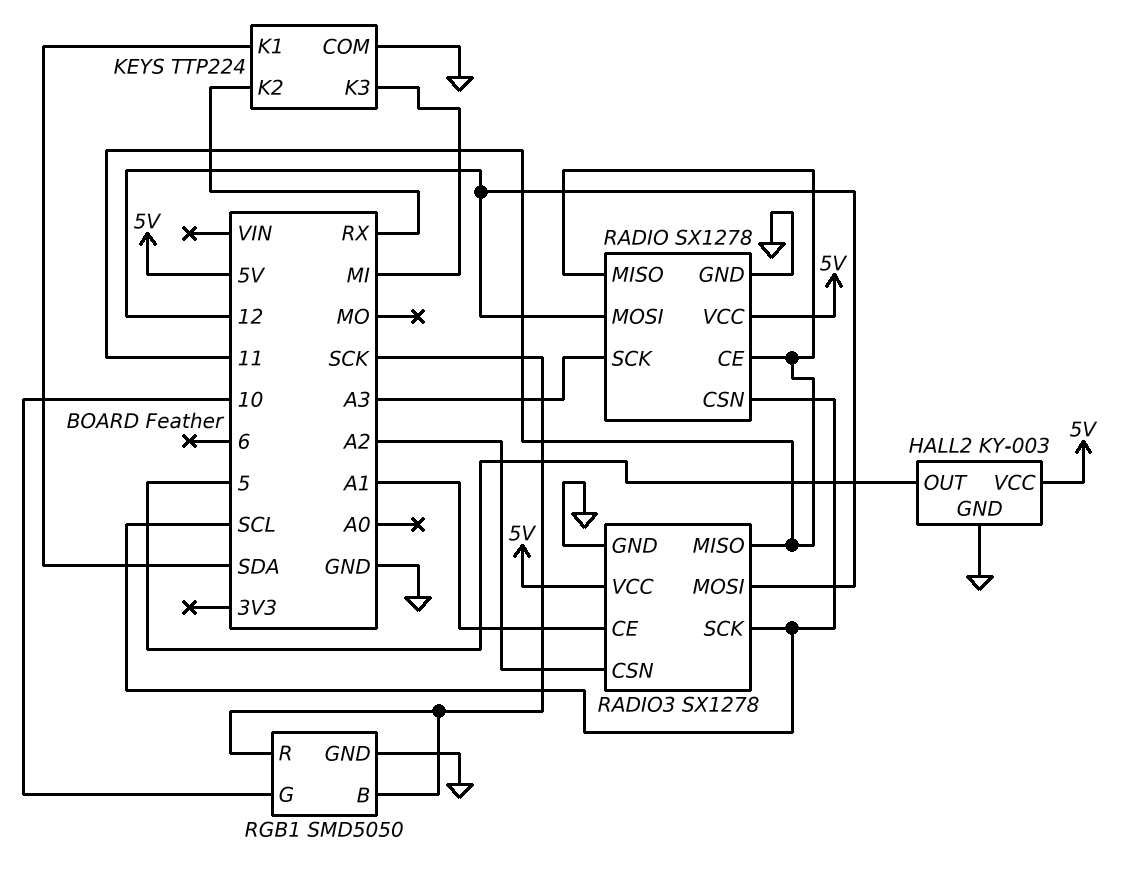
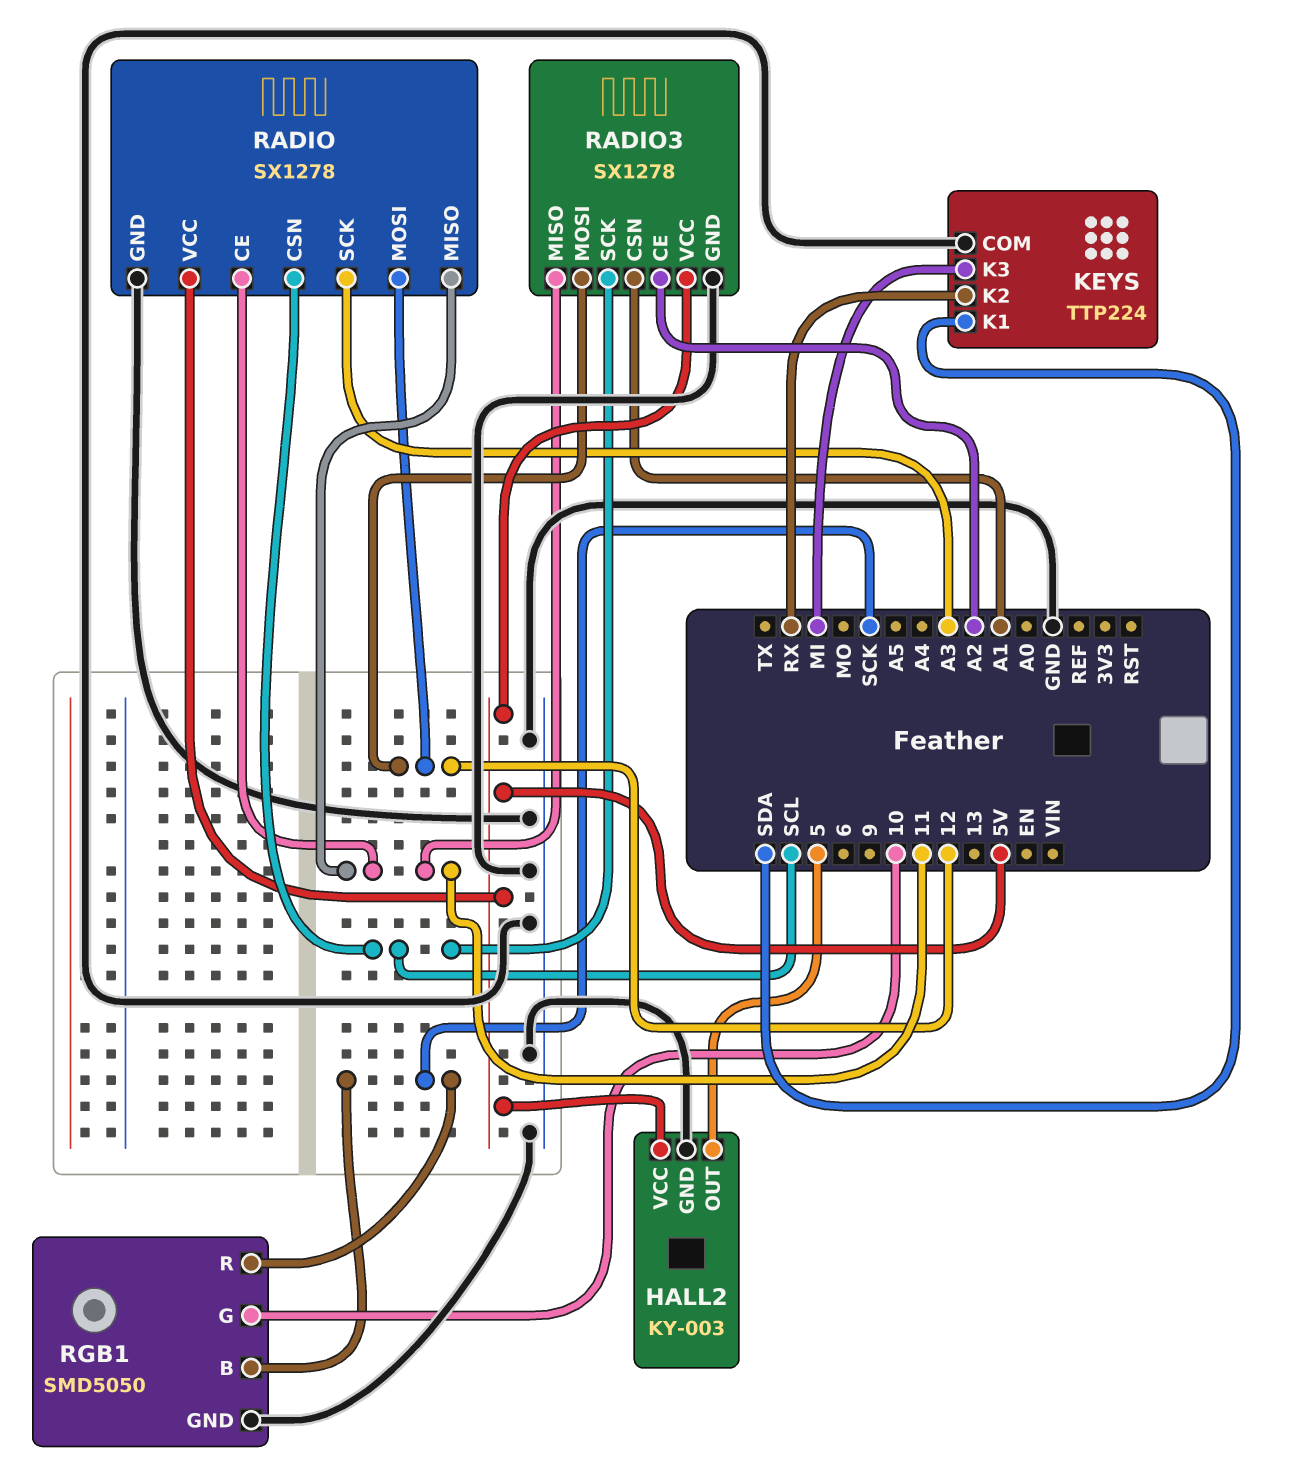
RADIO3 pin CE: A1 -> A2
RADIO3 pin CSN: A2 -> A1

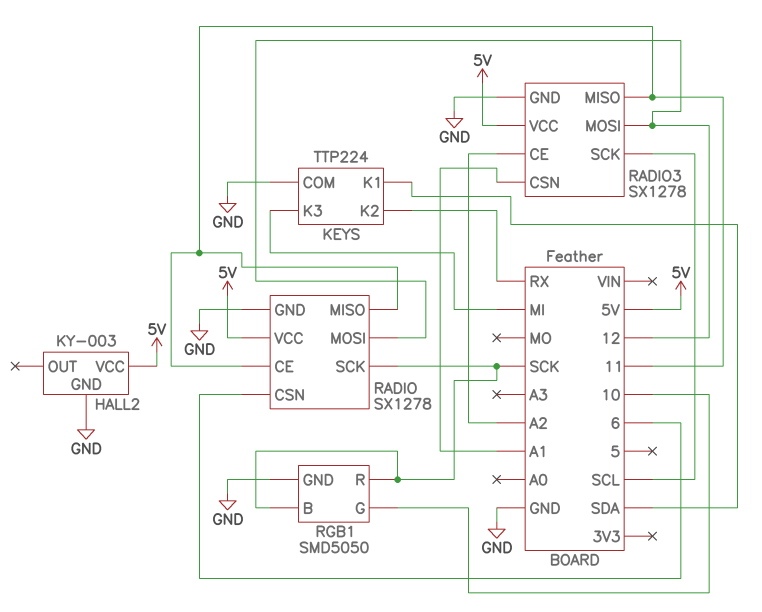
HALL2 pin OUT: 5 -> none
RADIO pin CSN: SCL -> 6
RADIO pin SCK: A3 -> SCK

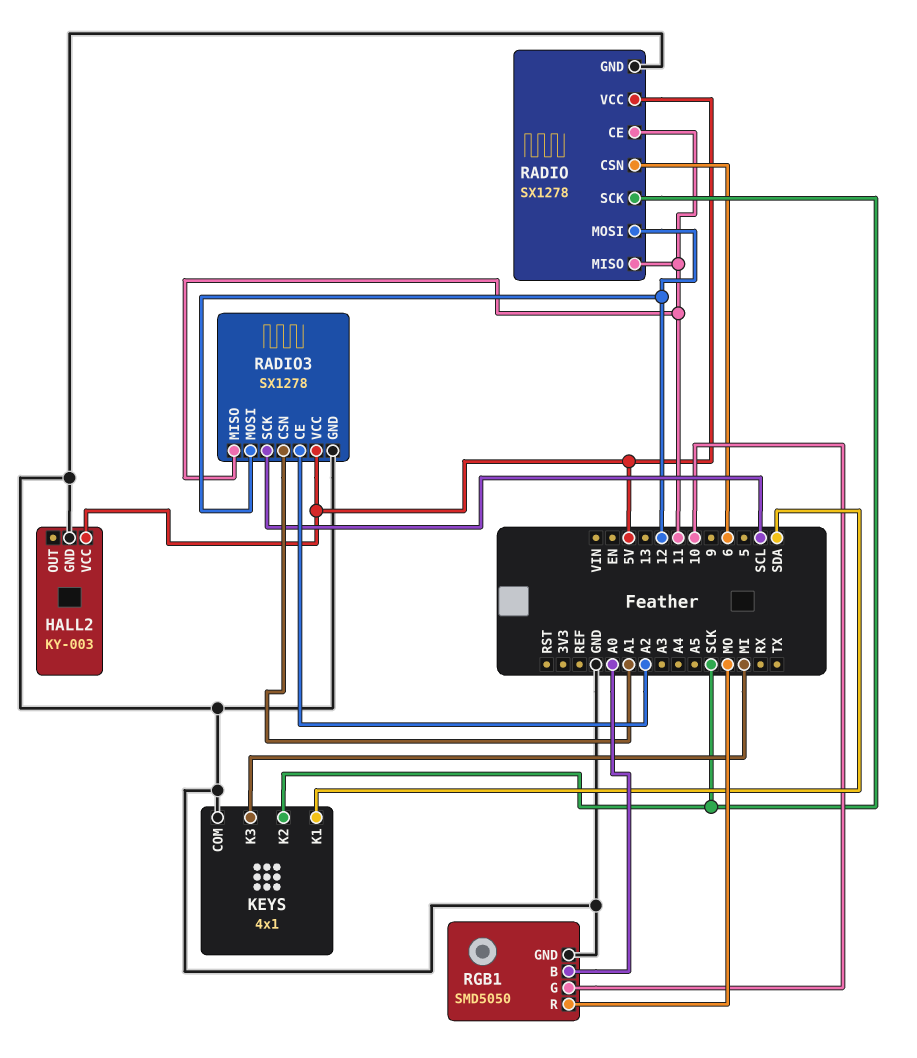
KEYS: TTP224 -> 4x1
KEYS pin K2: RX -> SCK
RGB1 pin B: SCK -> A0
RGB1 pin R: SCK -> MO

